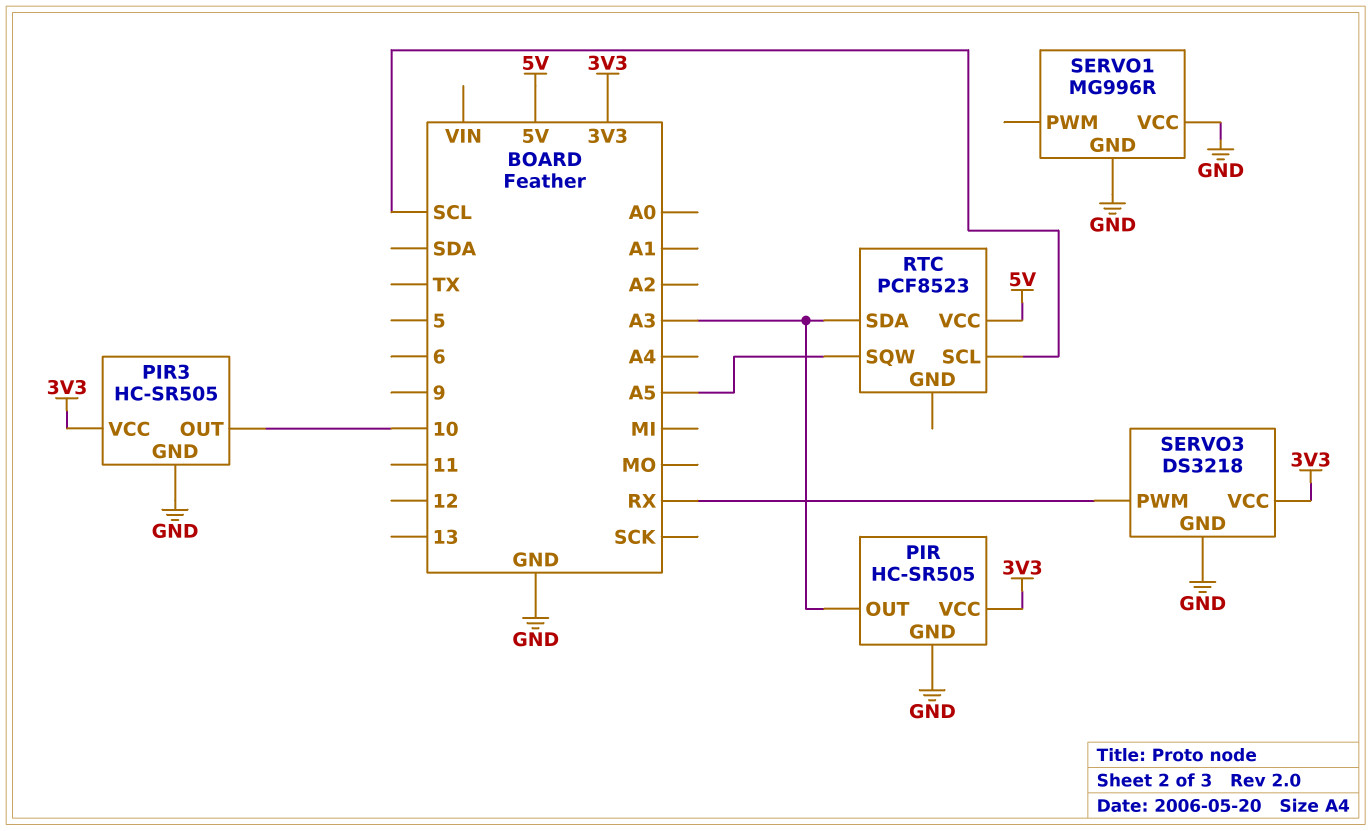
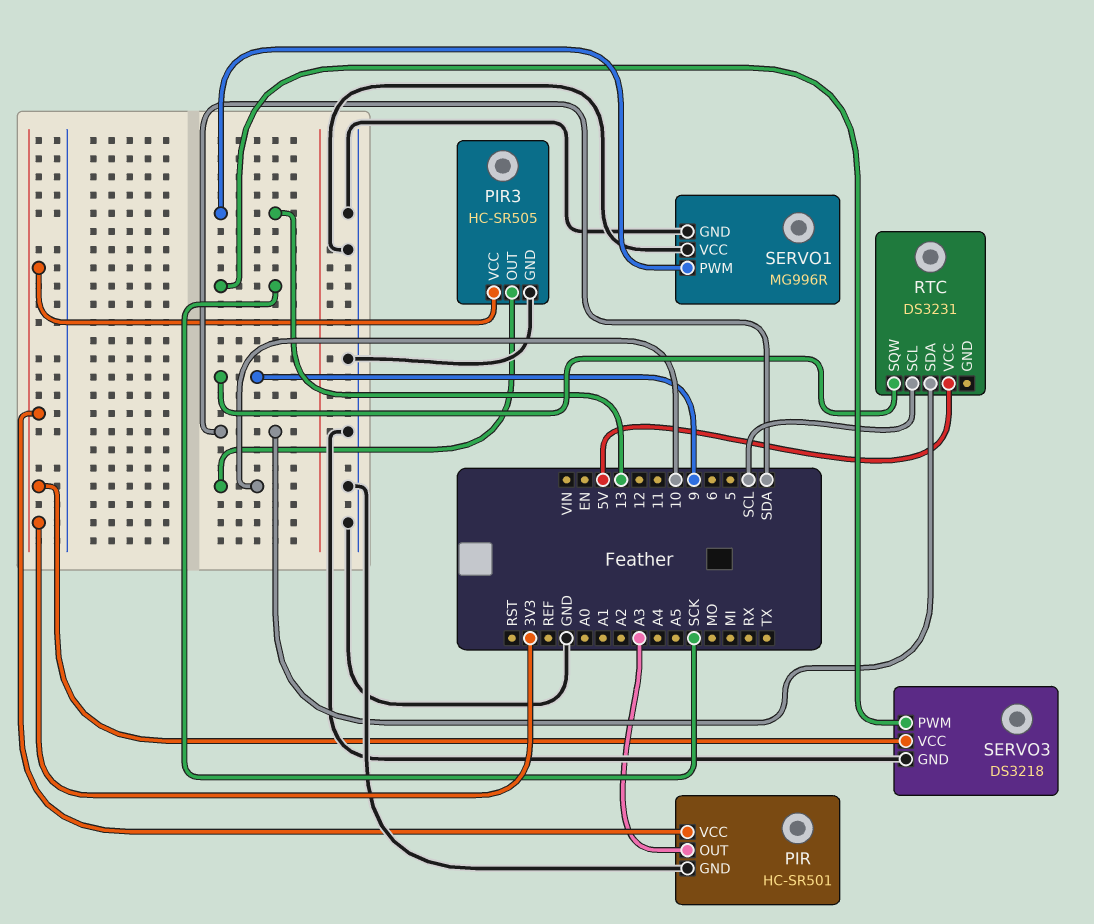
PIR: HC-SR505 -> HC-SR501
RTC: PCF8523 -> DS3231
RTC pin SDA: A3 -> SDA
RTC pin SQW: A5 -> 9
SERVO1 pin PWM: none -> 13
SERVO3 pin PWM: RX -> SCK

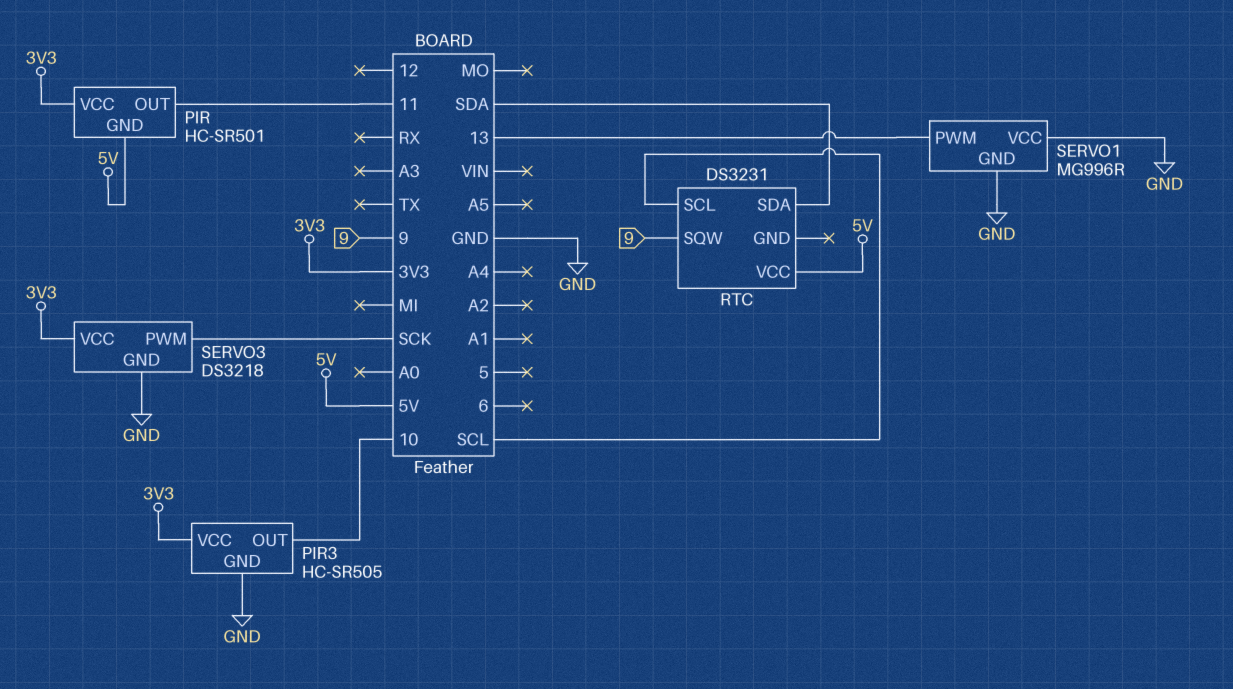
PIR pin GND: GND -> 5V
PIR pin OUT: A3 -> 11

